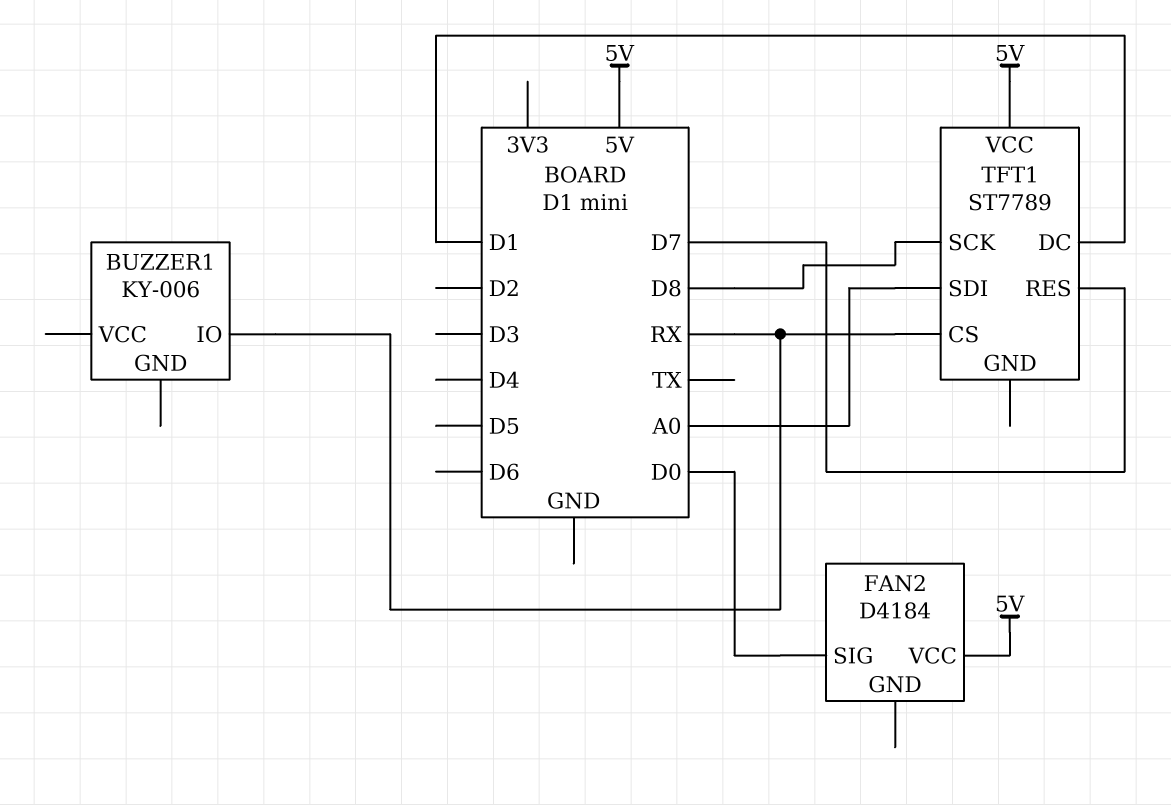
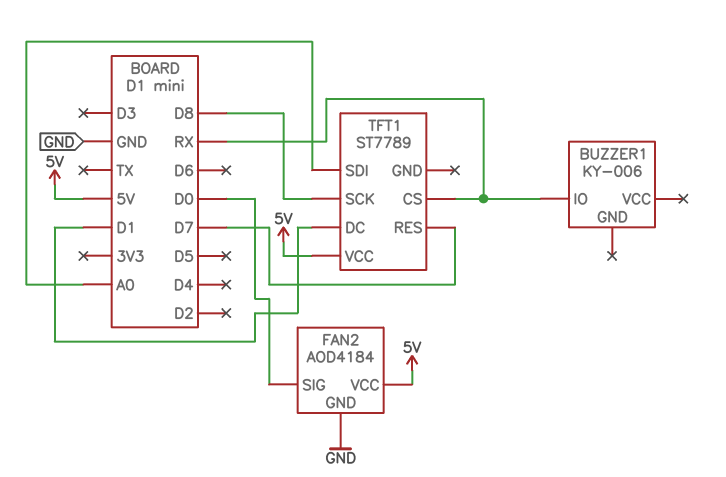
FAN2: D4184 -> AOD4184
FAN2 pin GND: none -> GND

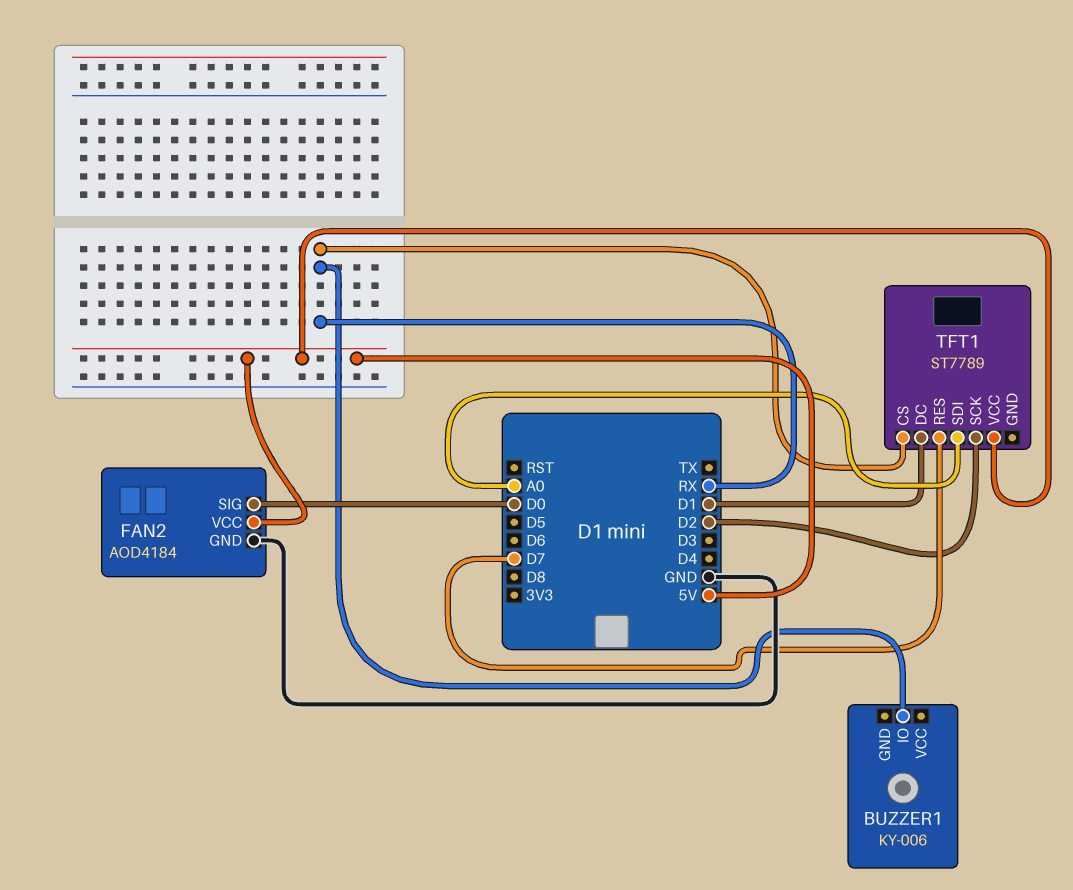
TFT1 pin SCK: D8 -> D2

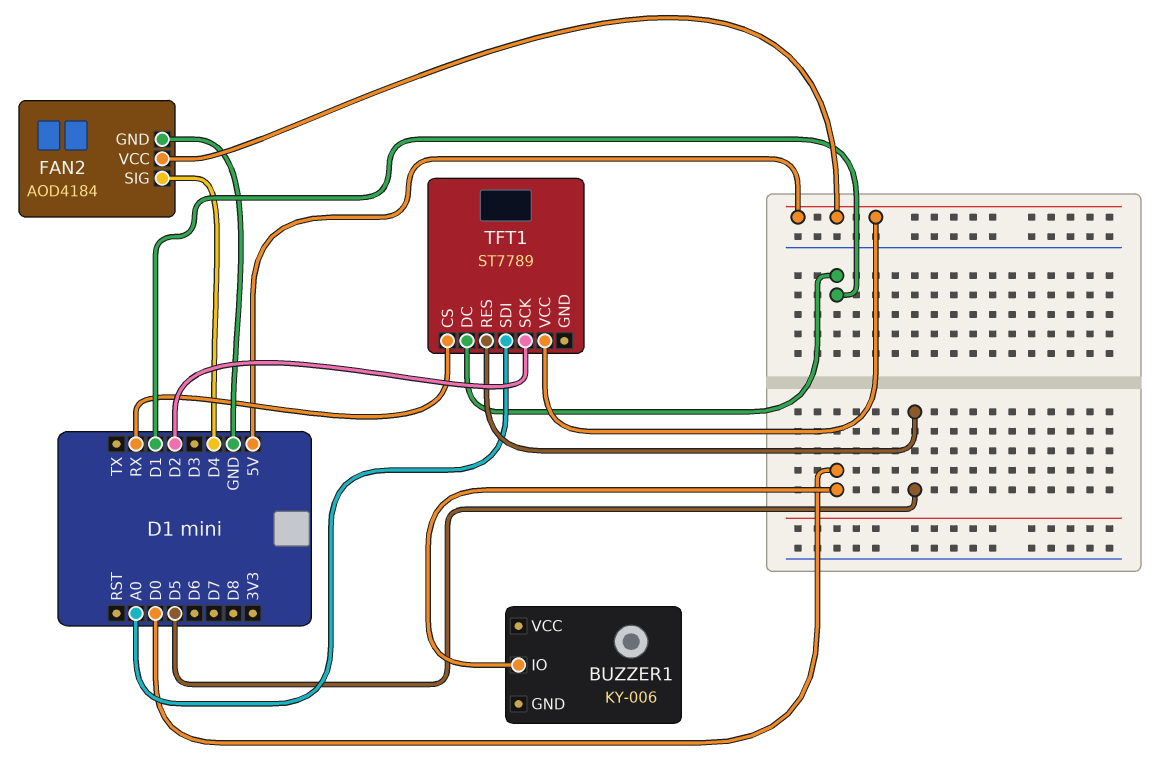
BUZZER1 pin IO: RX -> D0
FAN2 pin SIG: D0 -> D4
TFT1 pin RES: D7 -> D5

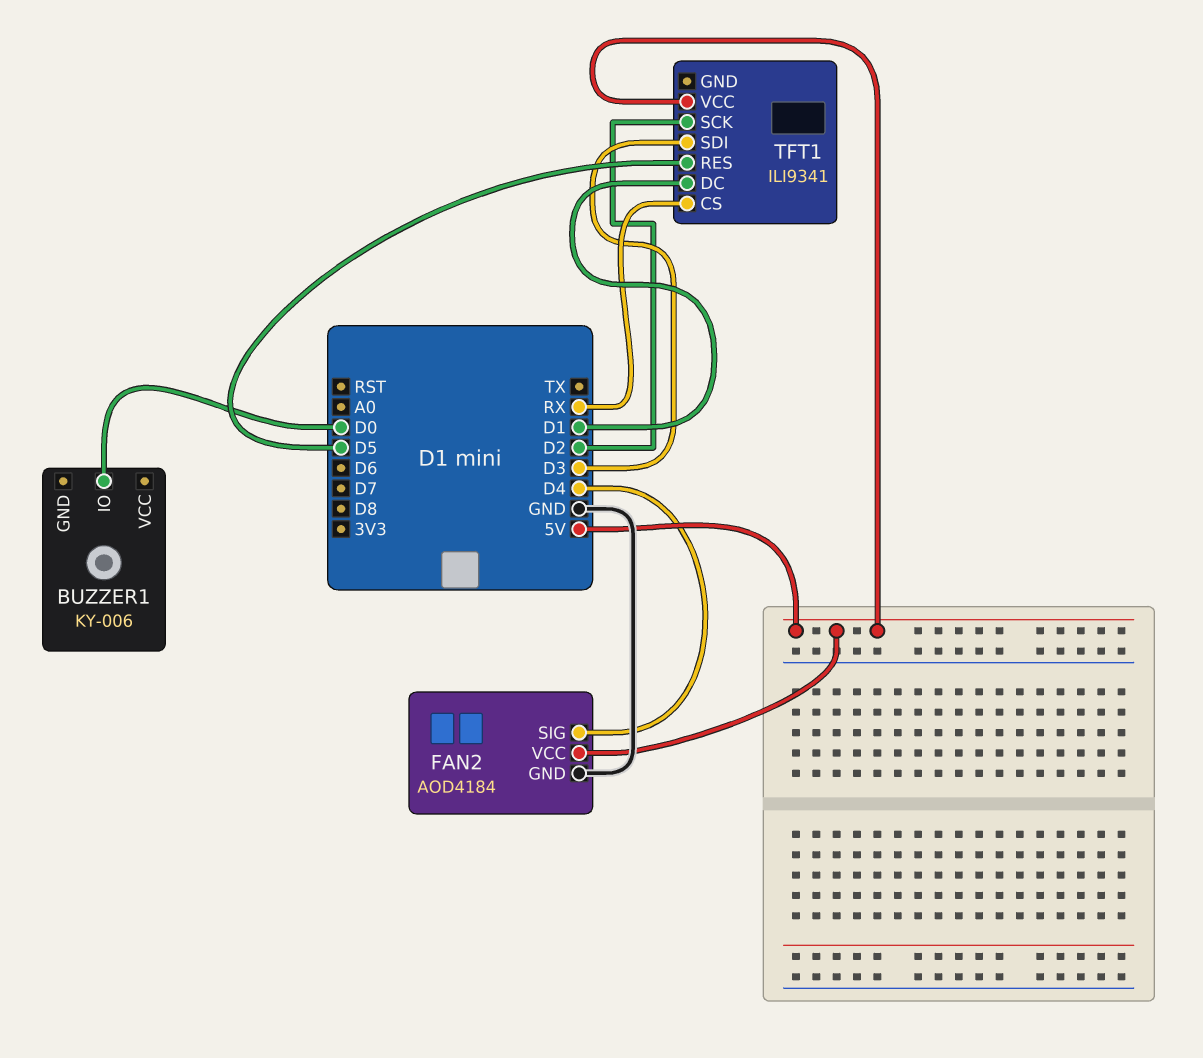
TFT1: ST7789 -> ILI9341
TFT1 pin SDI: A0 -> D3

